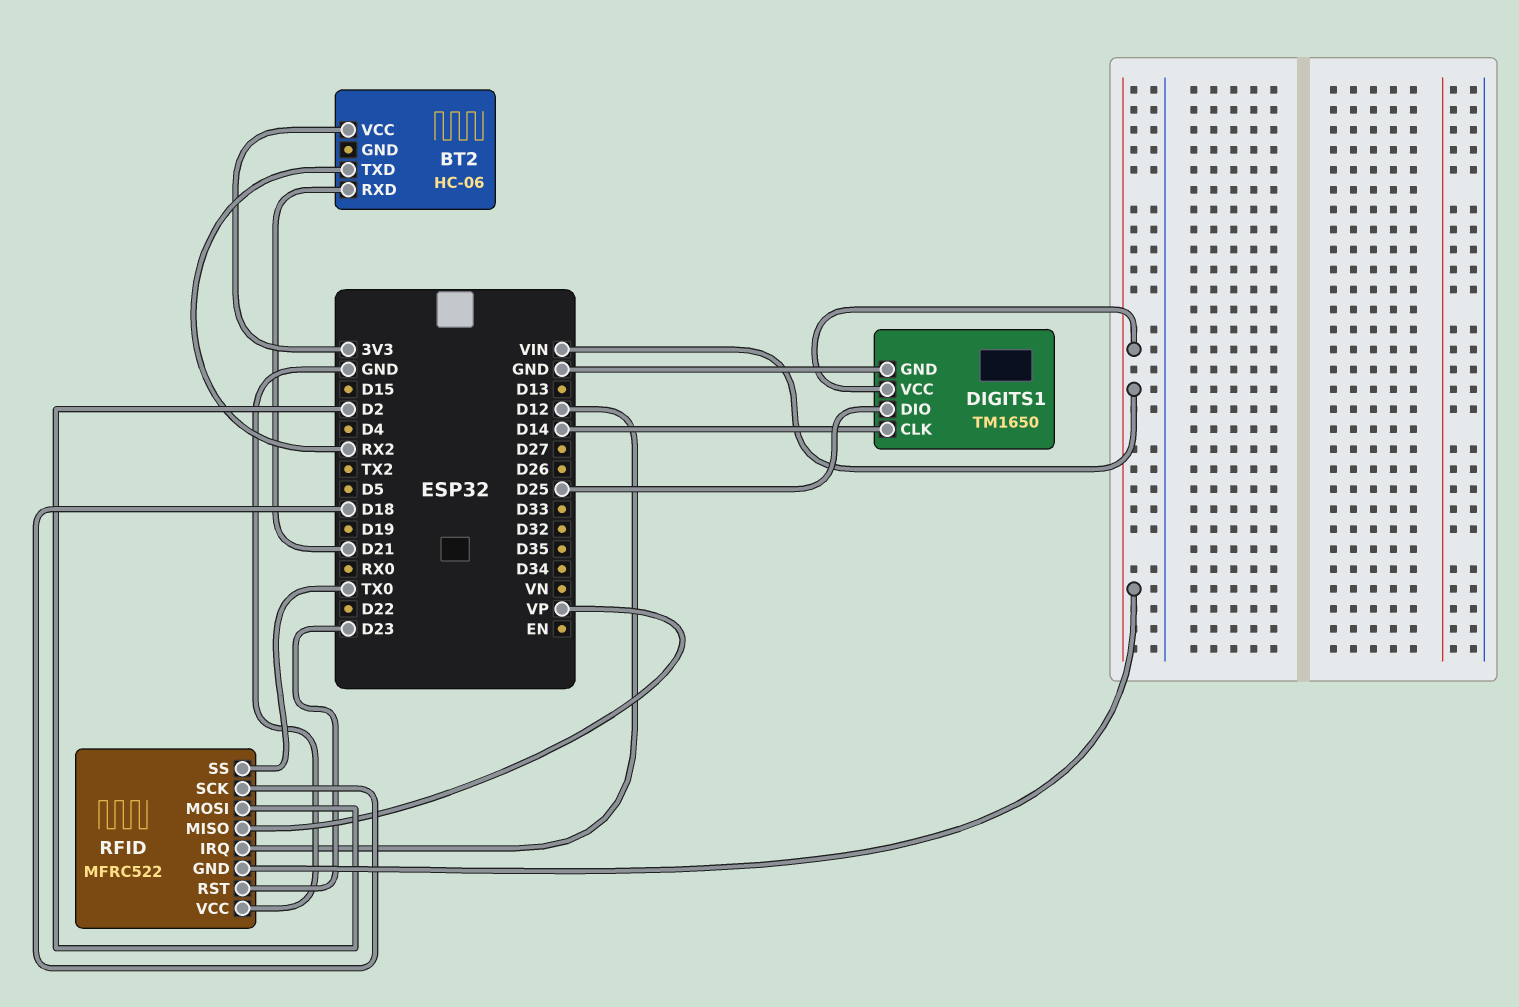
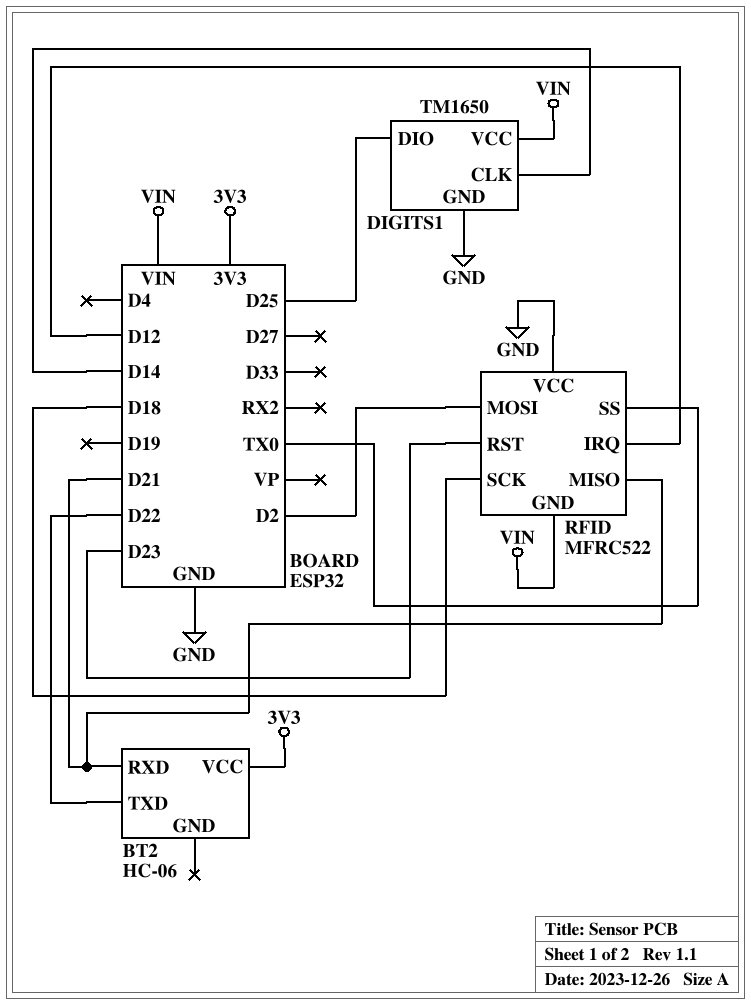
BT2 pin TXD: RX2 -> D22
RFID pin MISO: VP -> D21

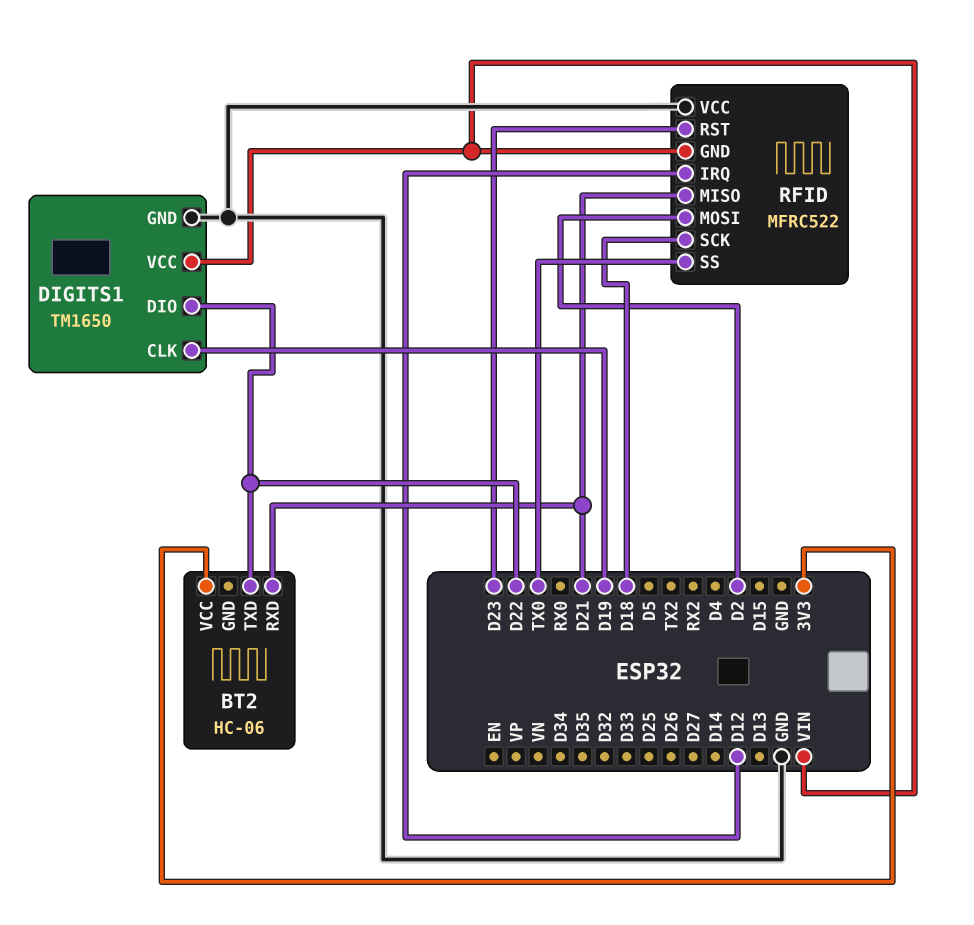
DIGITS1 pin CLK: D14 -> D19
DIGITS1 pin DIO: D25 -> D22

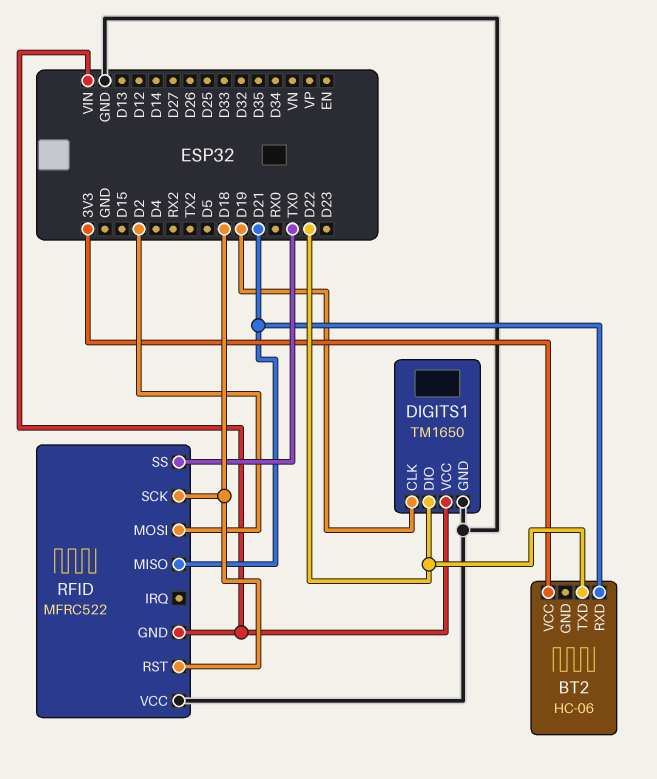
RFID pin IRQ: D12 -> none
RFID pin RST: D23 -> D18

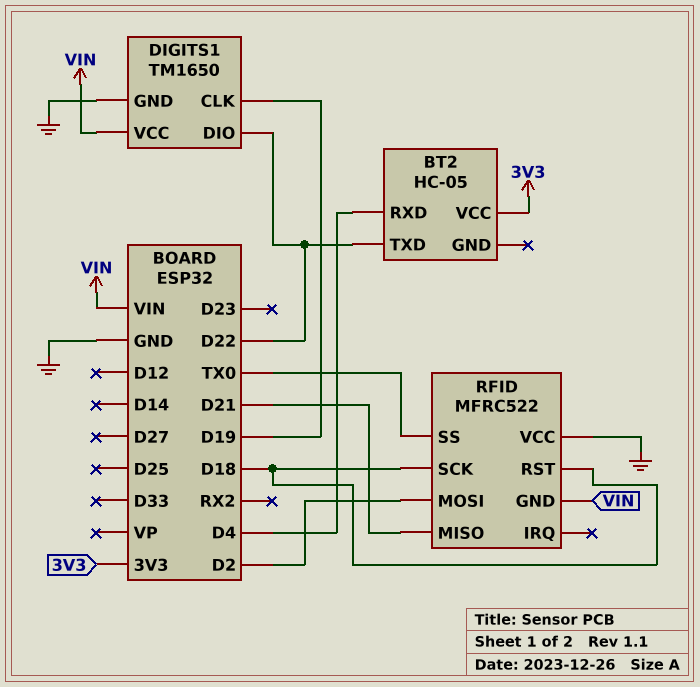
BT2: HC-06 -> HC-05
BT2 pin RXD: D21 -> D4

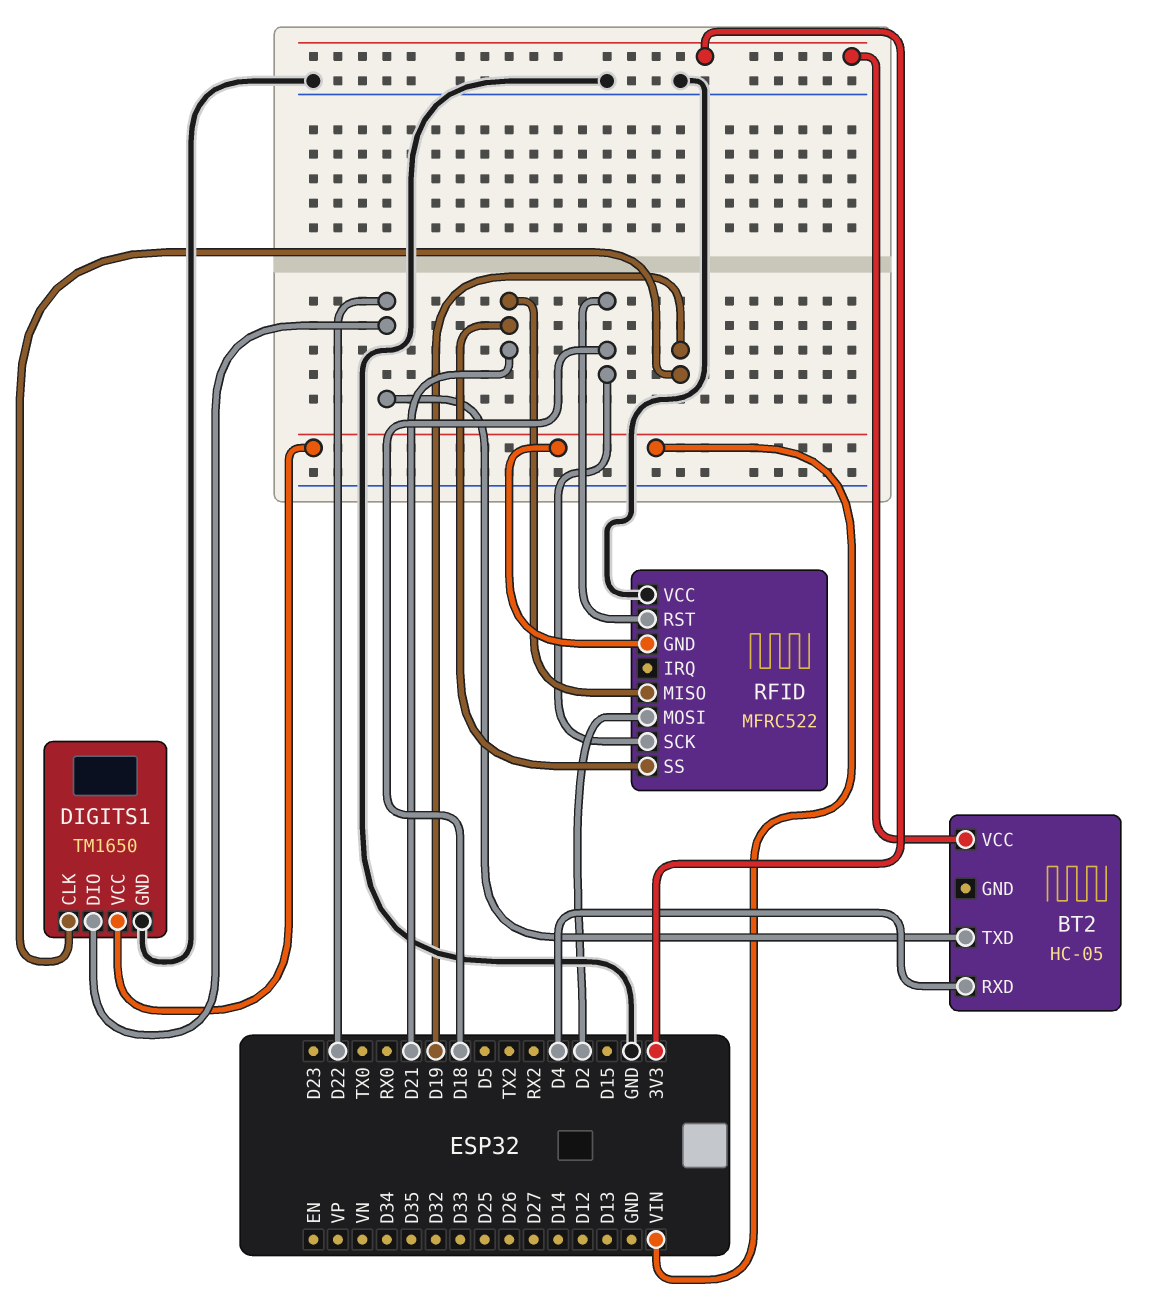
RFID pin SS: TX0 -> D21

